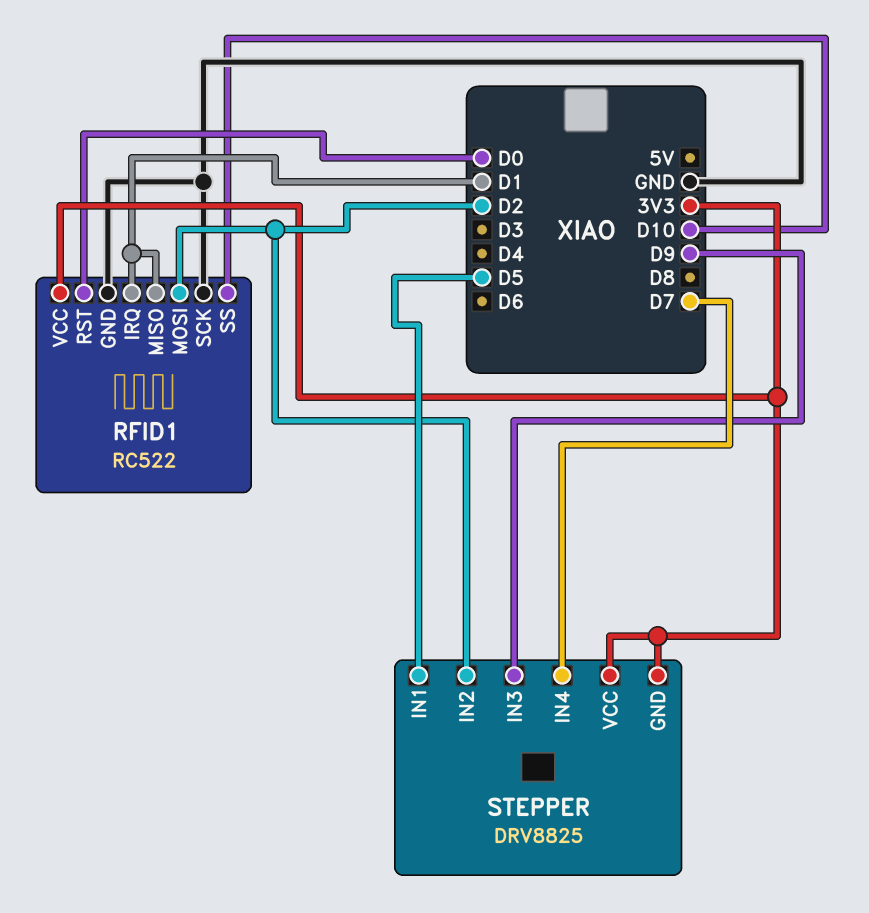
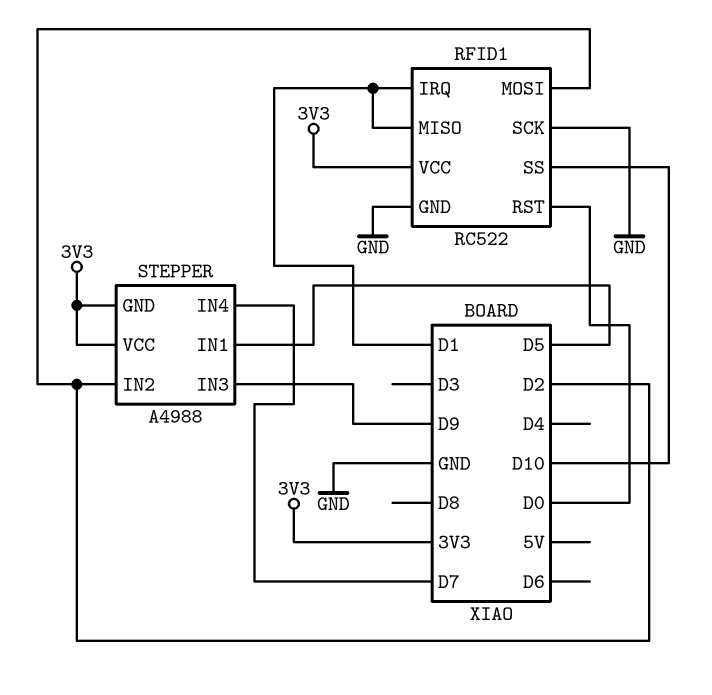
STEPPER: DRV8825 -> A4988

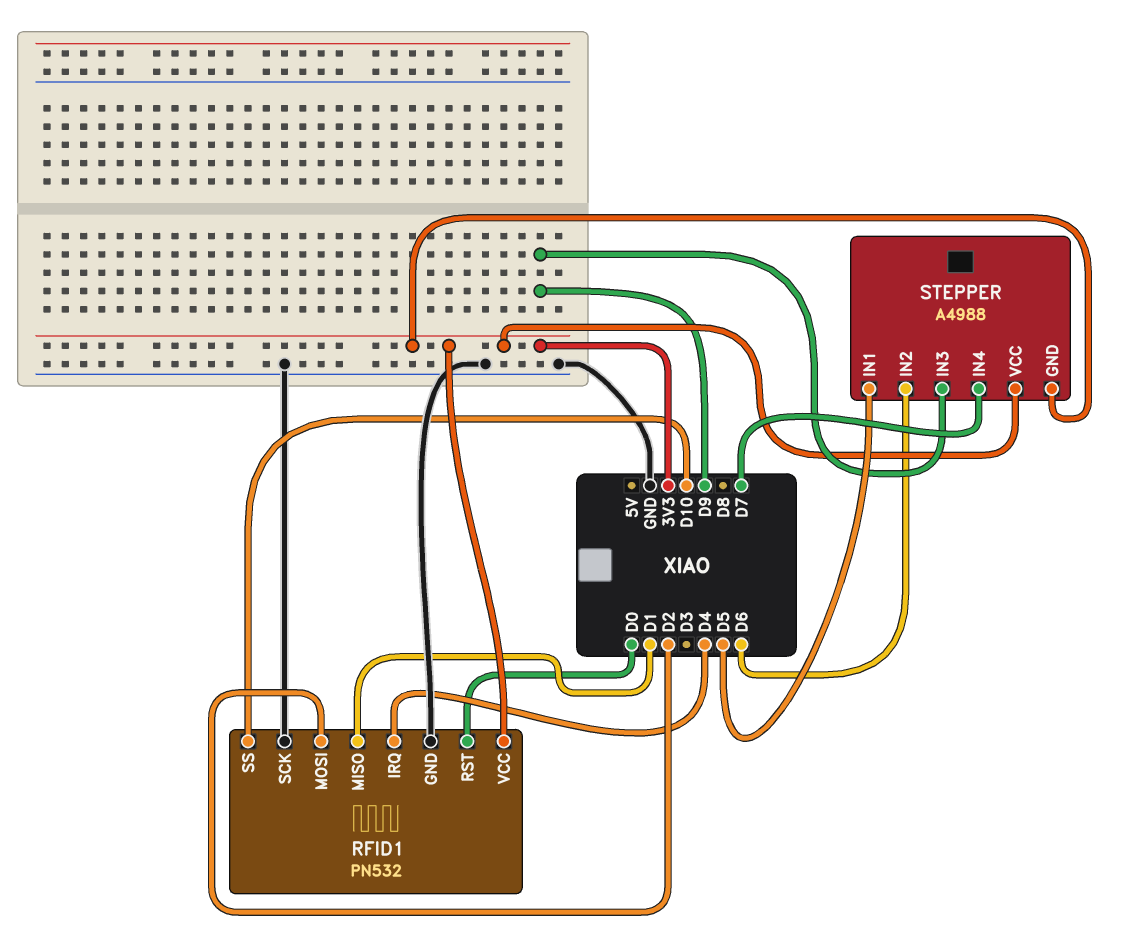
RFID1: RC522 -> PN532
RFID1 pin IRQ: D1 -> D4
STEPPER pin IN2: D2 -> D6

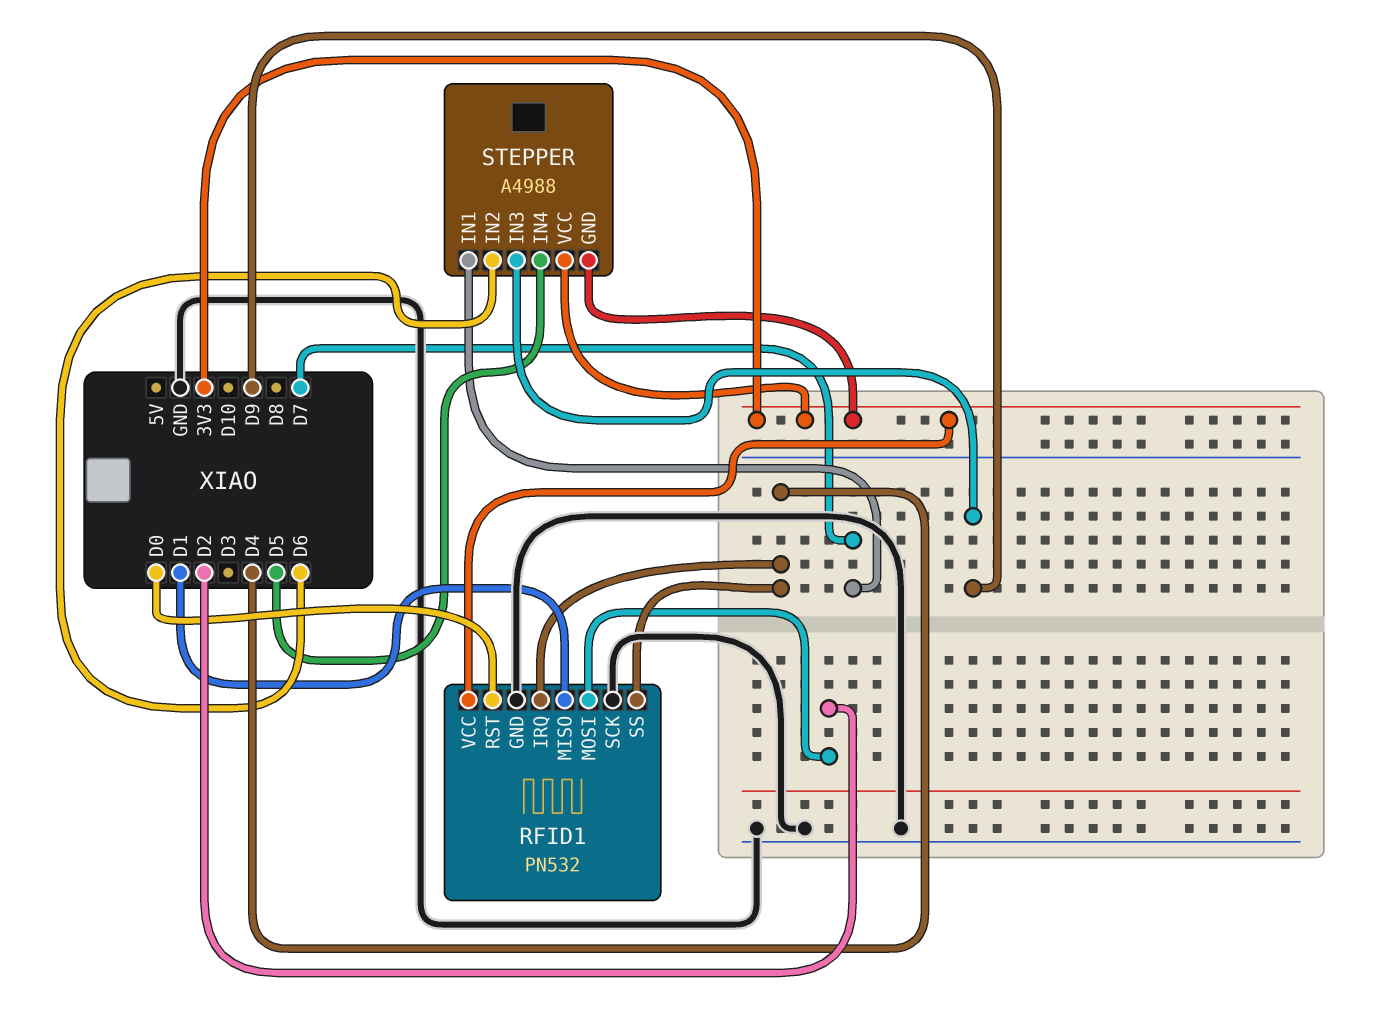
RFID1 pin SS: D10 -> D4
STEPPER pin IN1: D5 -> D7
STEPPER pin IN4: D7 -> D5

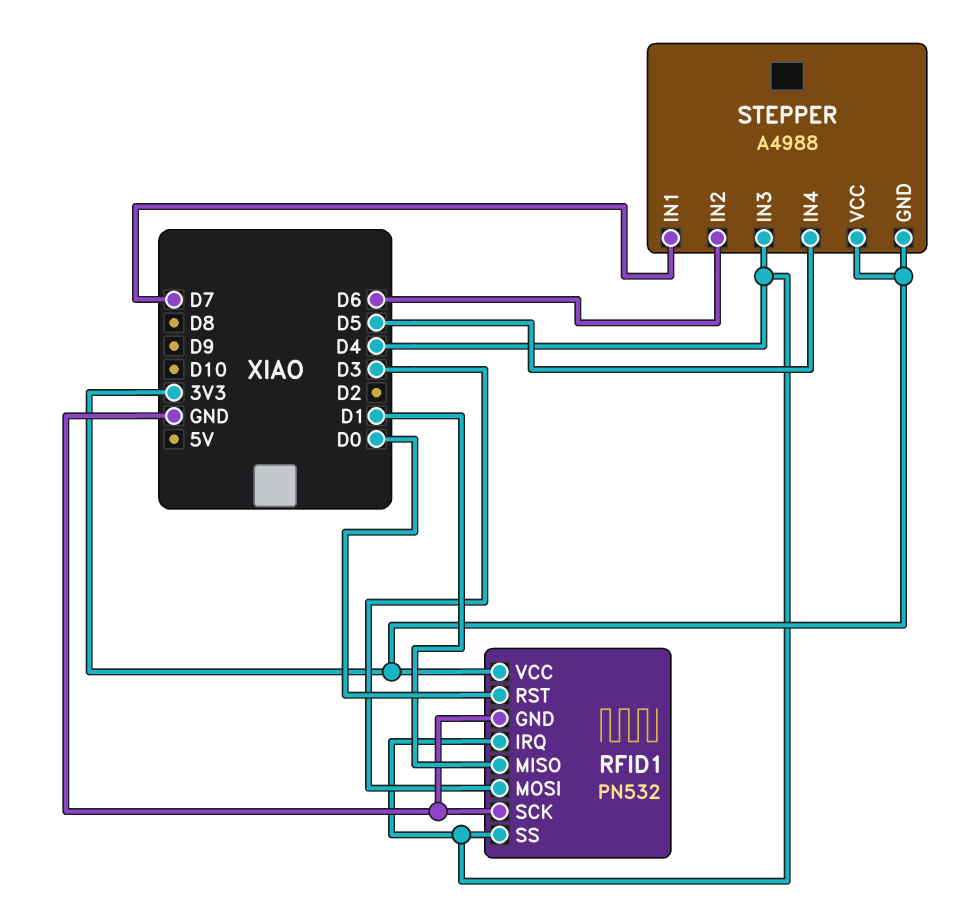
RFID1 pin MOSI: D2 -> D3
STEPPER pin IN3: D9 -> D4

